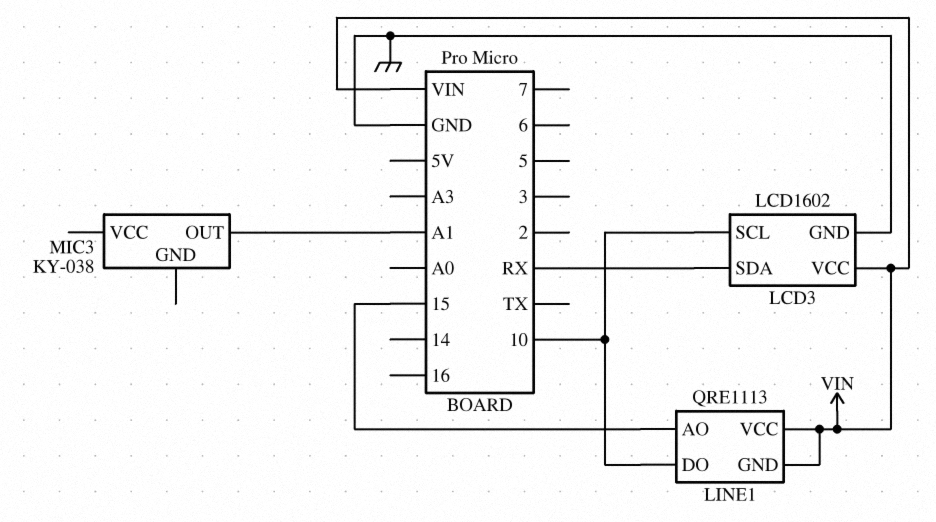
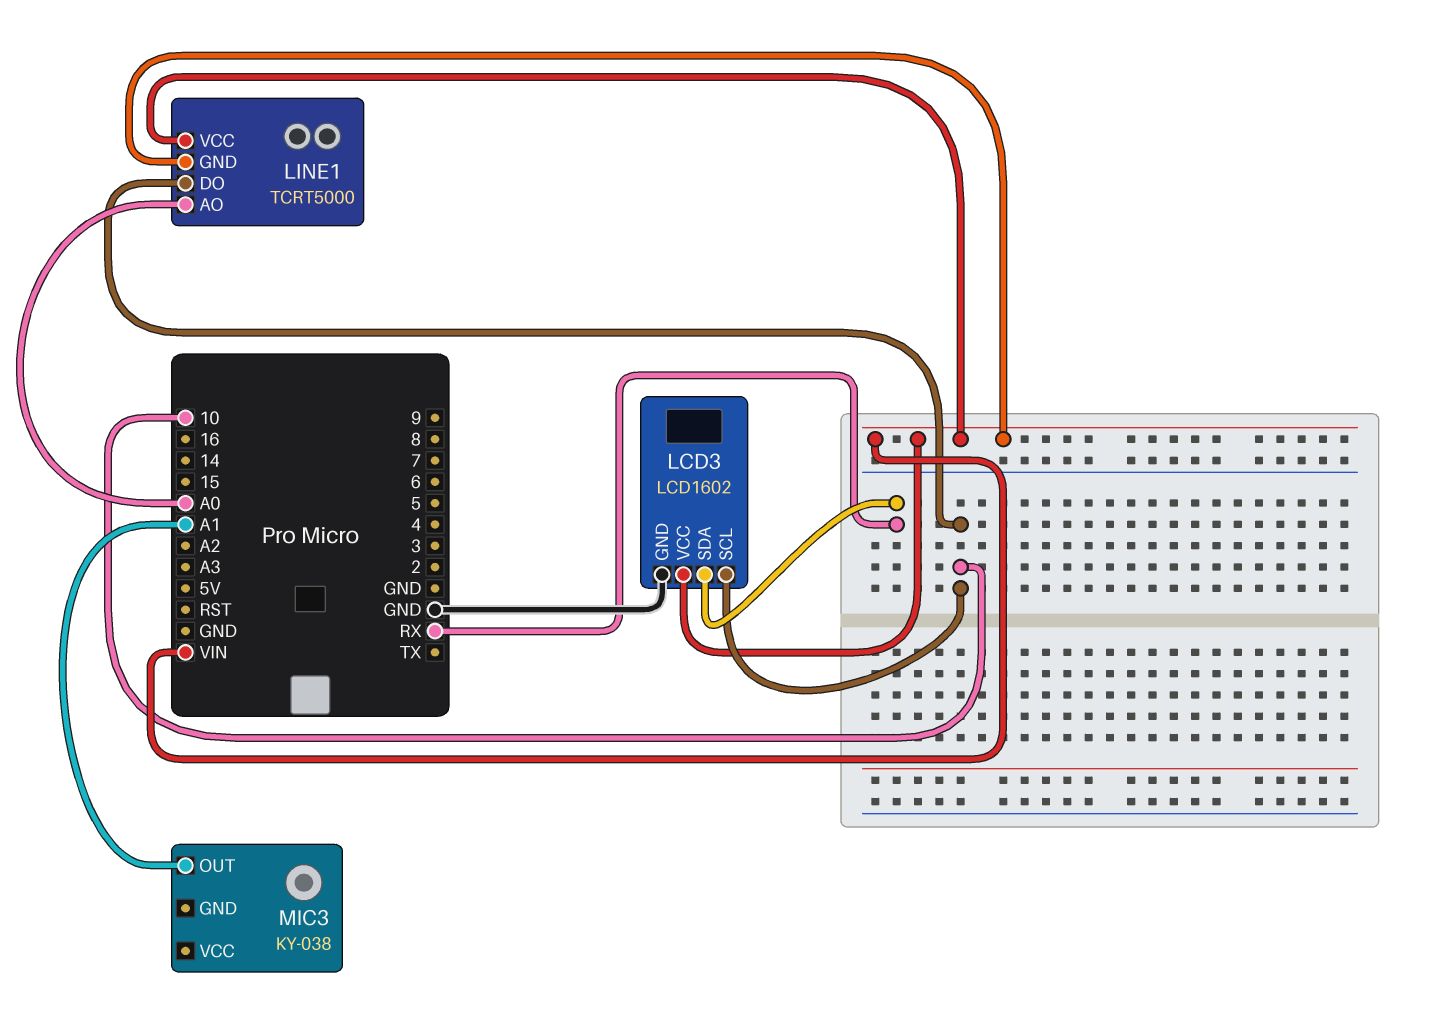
LINE1: QRE1113 -> TCRT5000
LINE1 pin AO: 15 -> A0

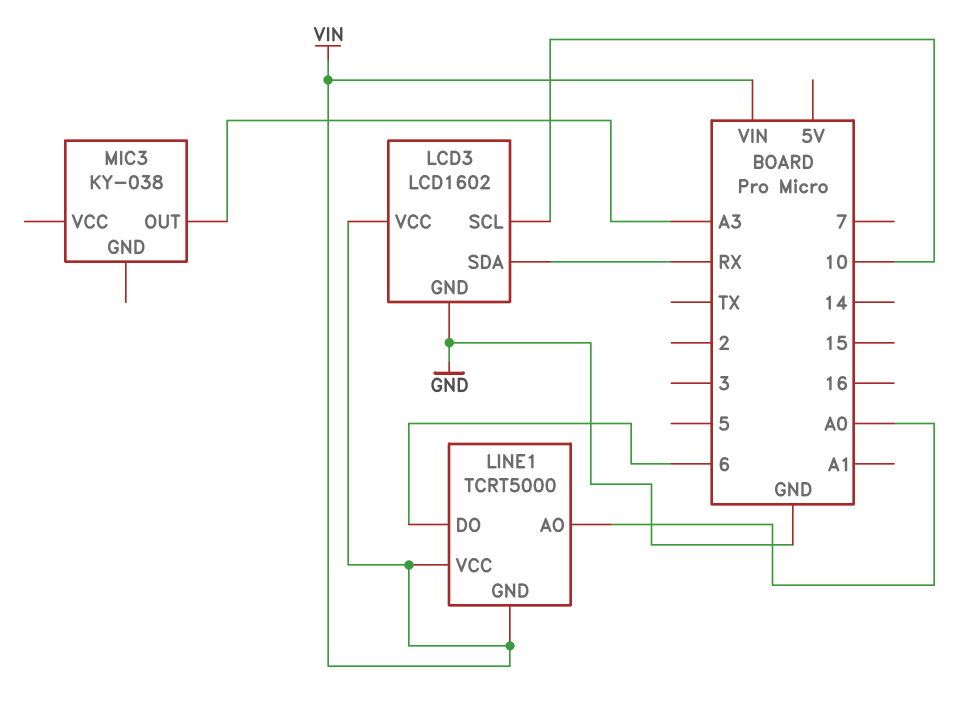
LINE1 pin DO: 10 -> 6
MIC3 pin OUT: A1 -> A3

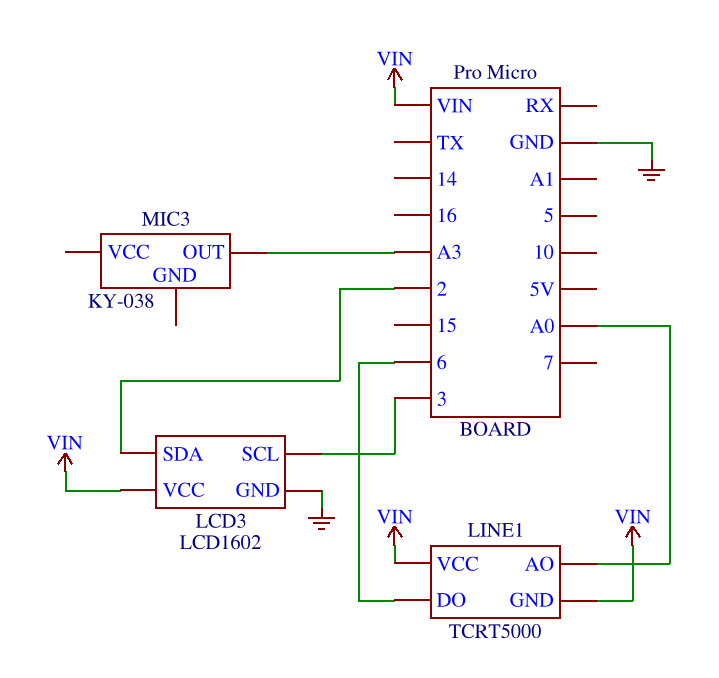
LCD3 pin SCL: 10 -> 3
LCD3 pin SDA: RX -> 2

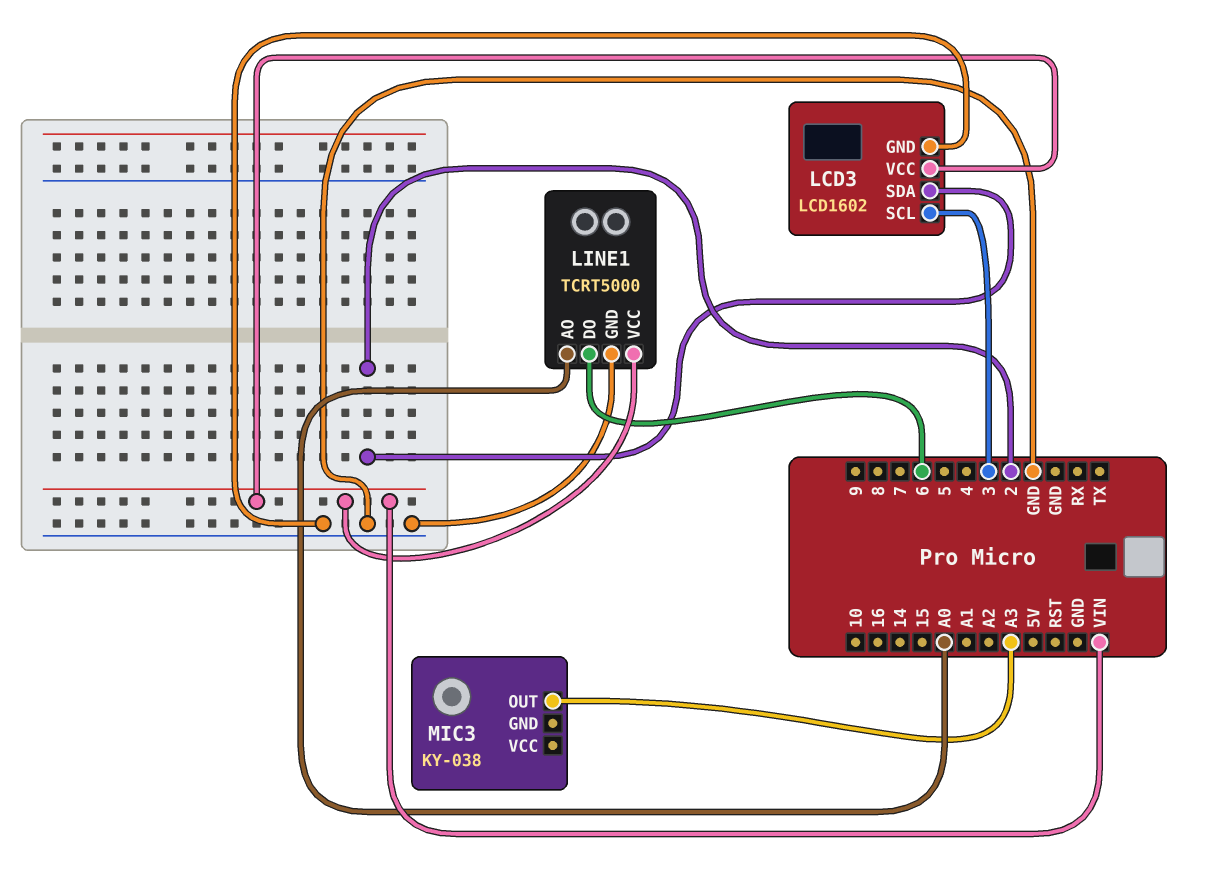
LINE1 pin GND: VIN -> GND

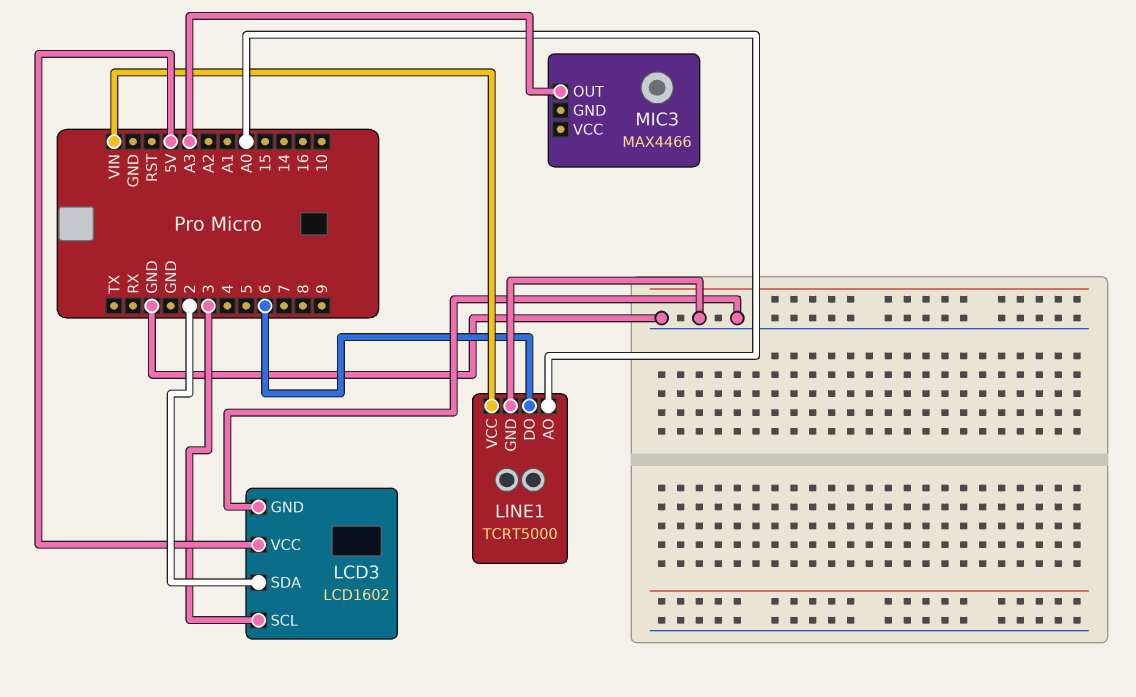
LCD3 pin VCC: VIN -> 5V
MIC3: KY-038 -> MAX4466

